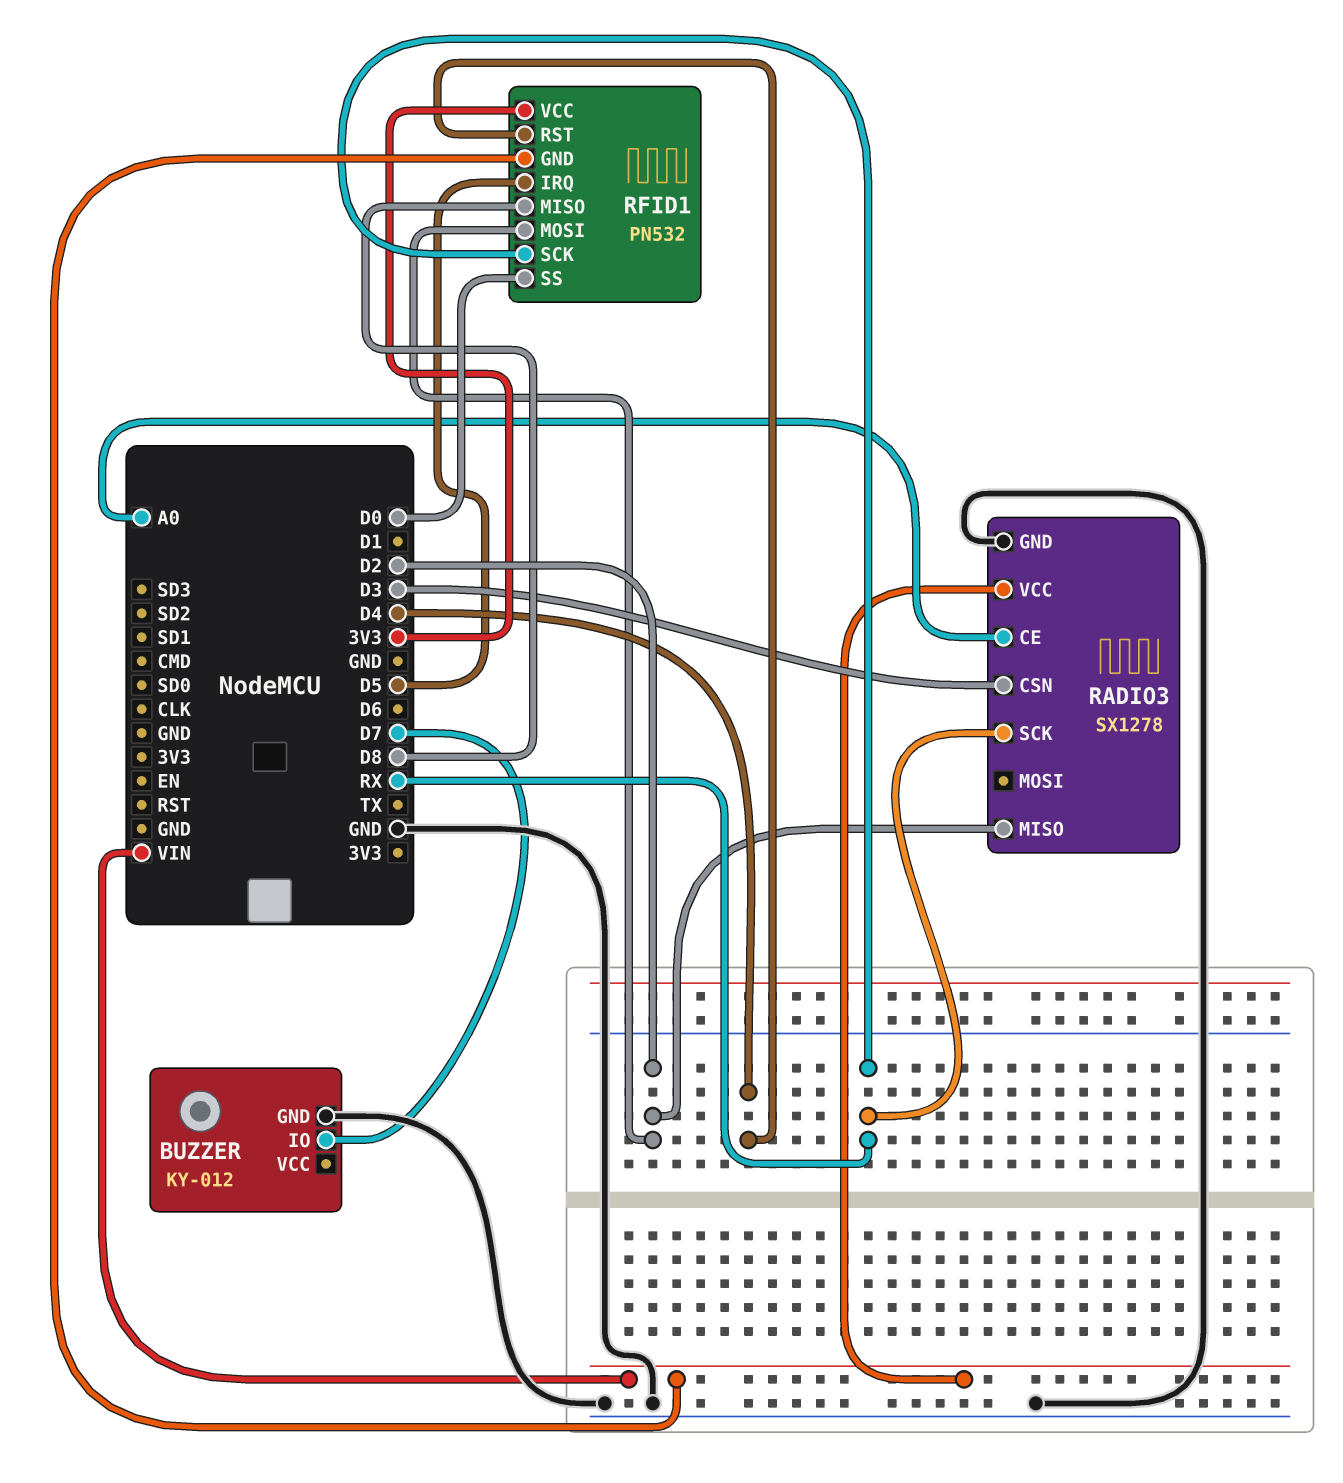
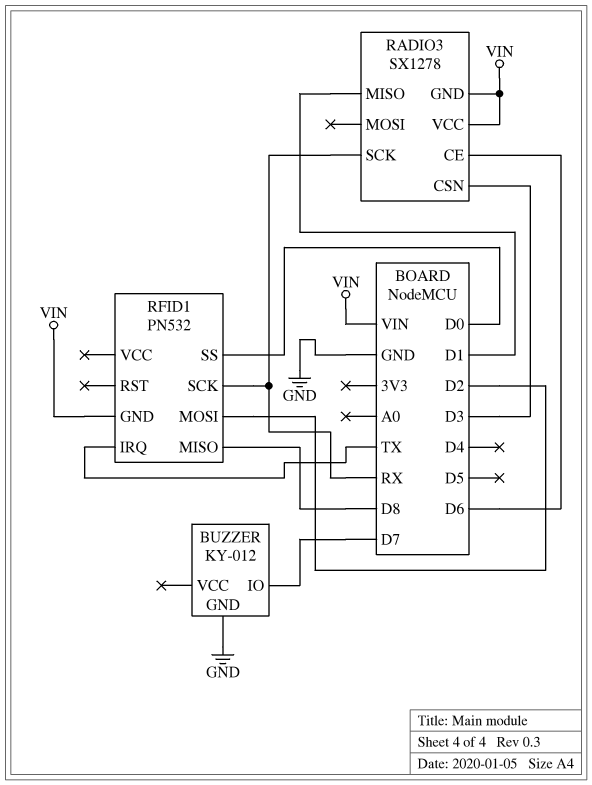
RADIO3 pin CE: A0 -> D6
RADIO3 pin GND: GND -> VIN
RADIO3 pin MISO: D2 -> D1
RFID1 pin IRQ: D5 -> TX
RFID1 pin RST: D4 -> none
RFID1 pin VCC: 3V3 -> none

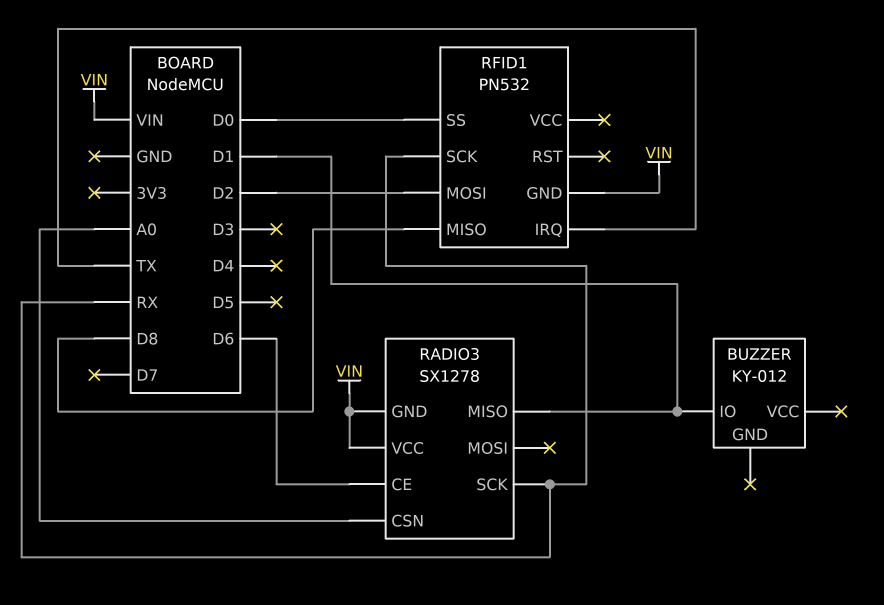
BUZZER pin GND: GND -> none
BUZZER pin IO: D7 -> D1
RADIO3 pin CSN: D3 -> A0

